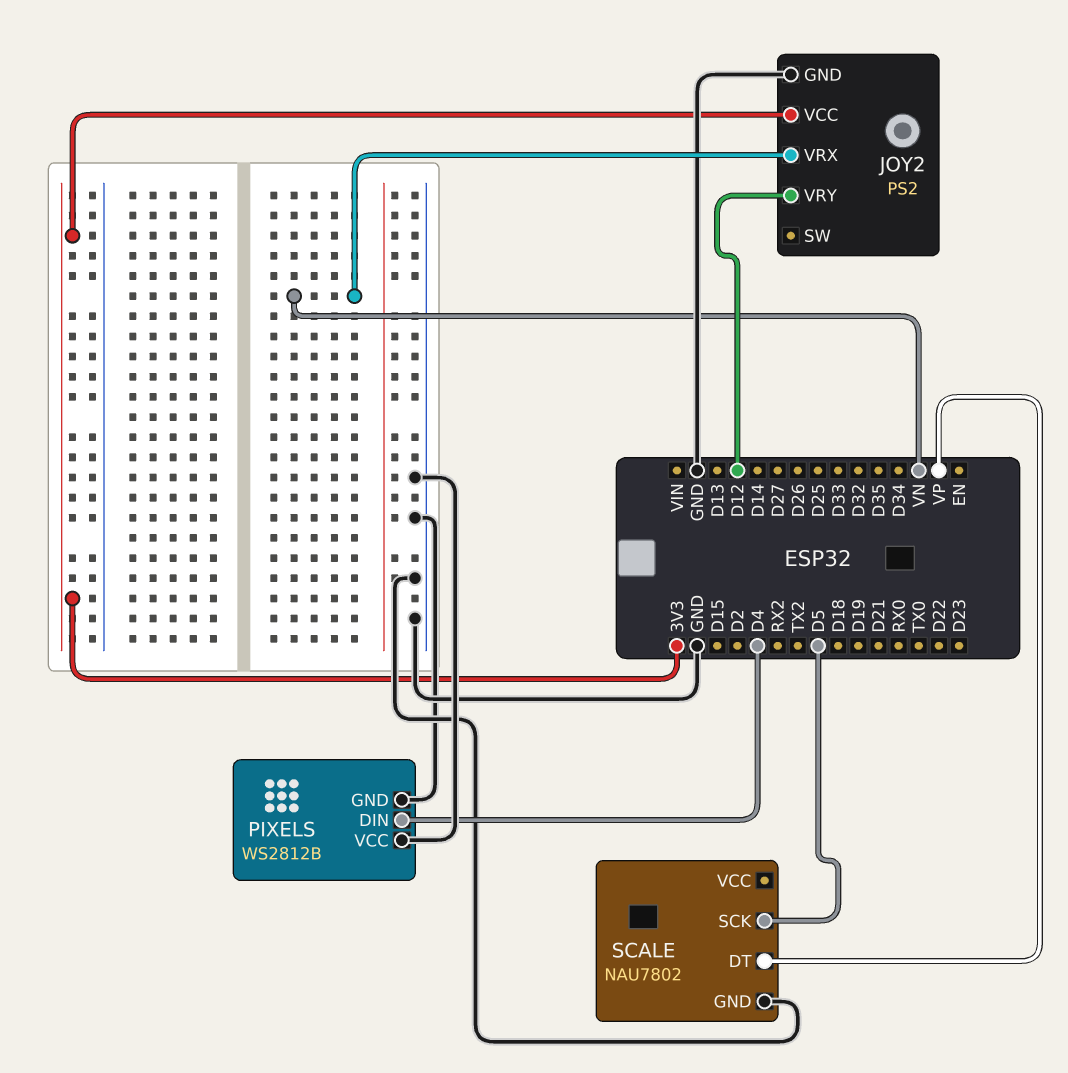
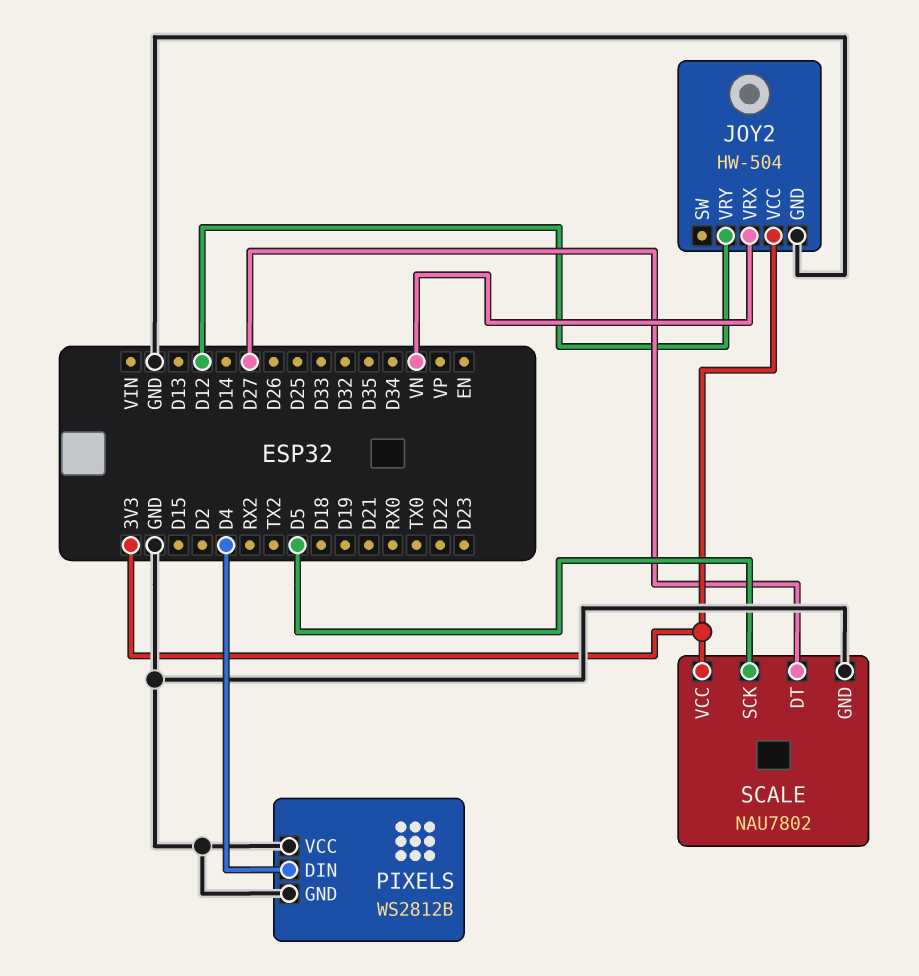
JOY2: PS2 -> HW-504
SCALE pin DT: VP -> D27
SCALE pin VCC: none -> 3V3

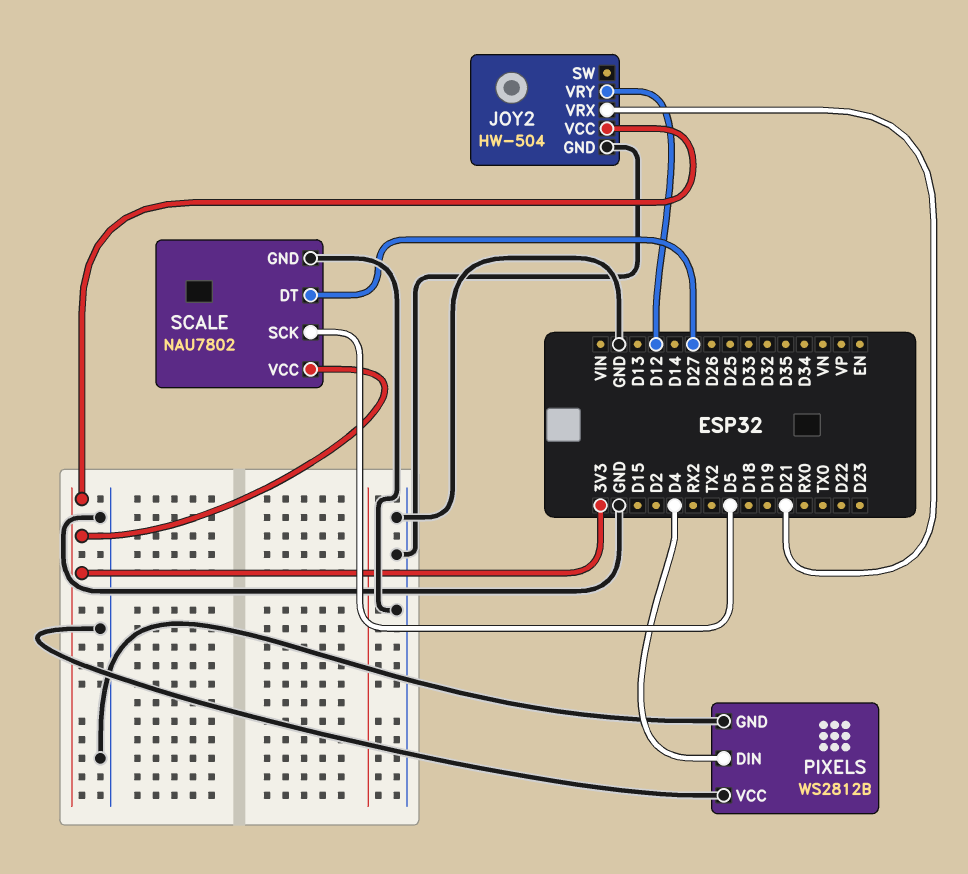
JOY2 pin VRX: VN -> D21

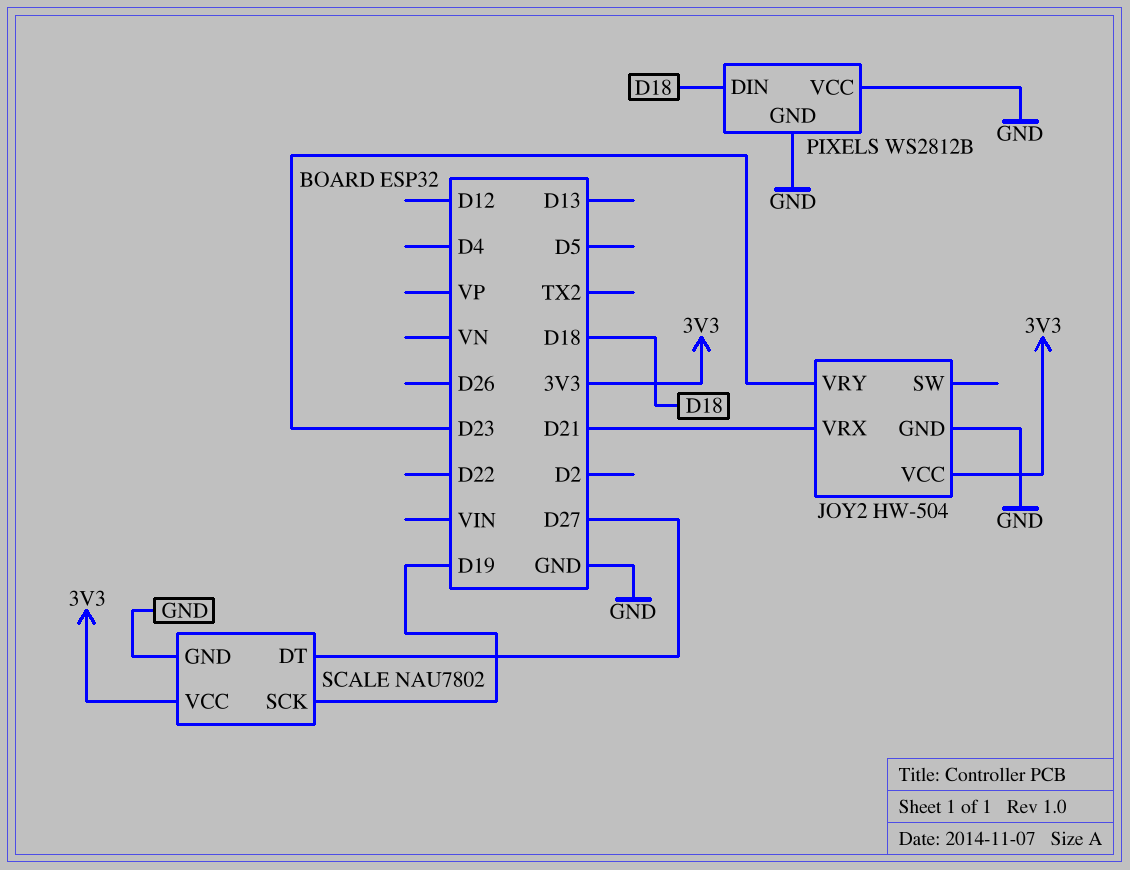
JOY2 pin VRY: D12 -> D23
PIXELS pin DIN: D4 -> D18
SCALE pin SCK: D5 -> D19

